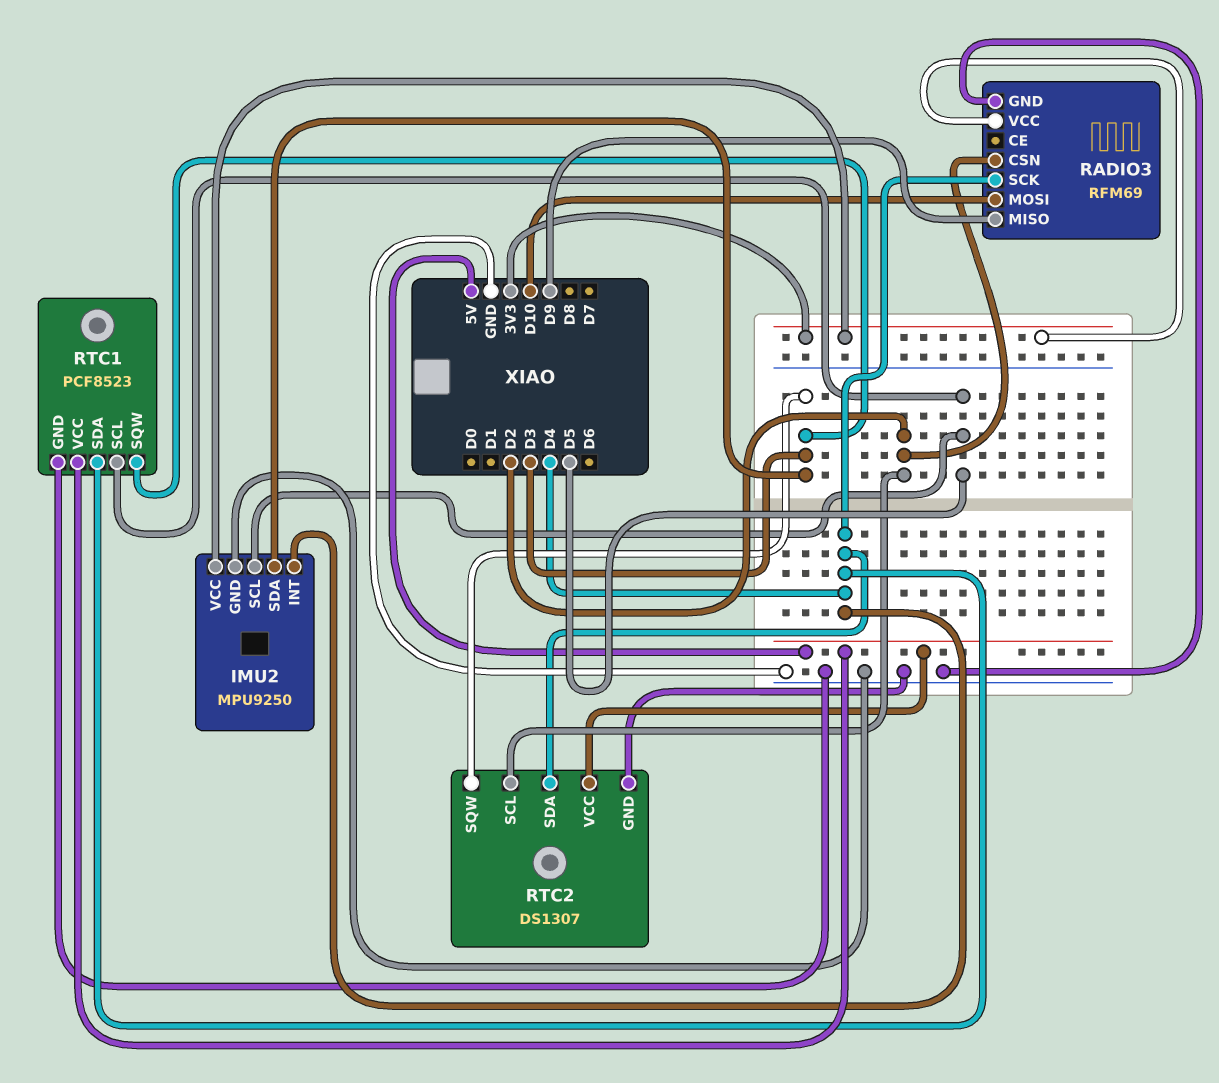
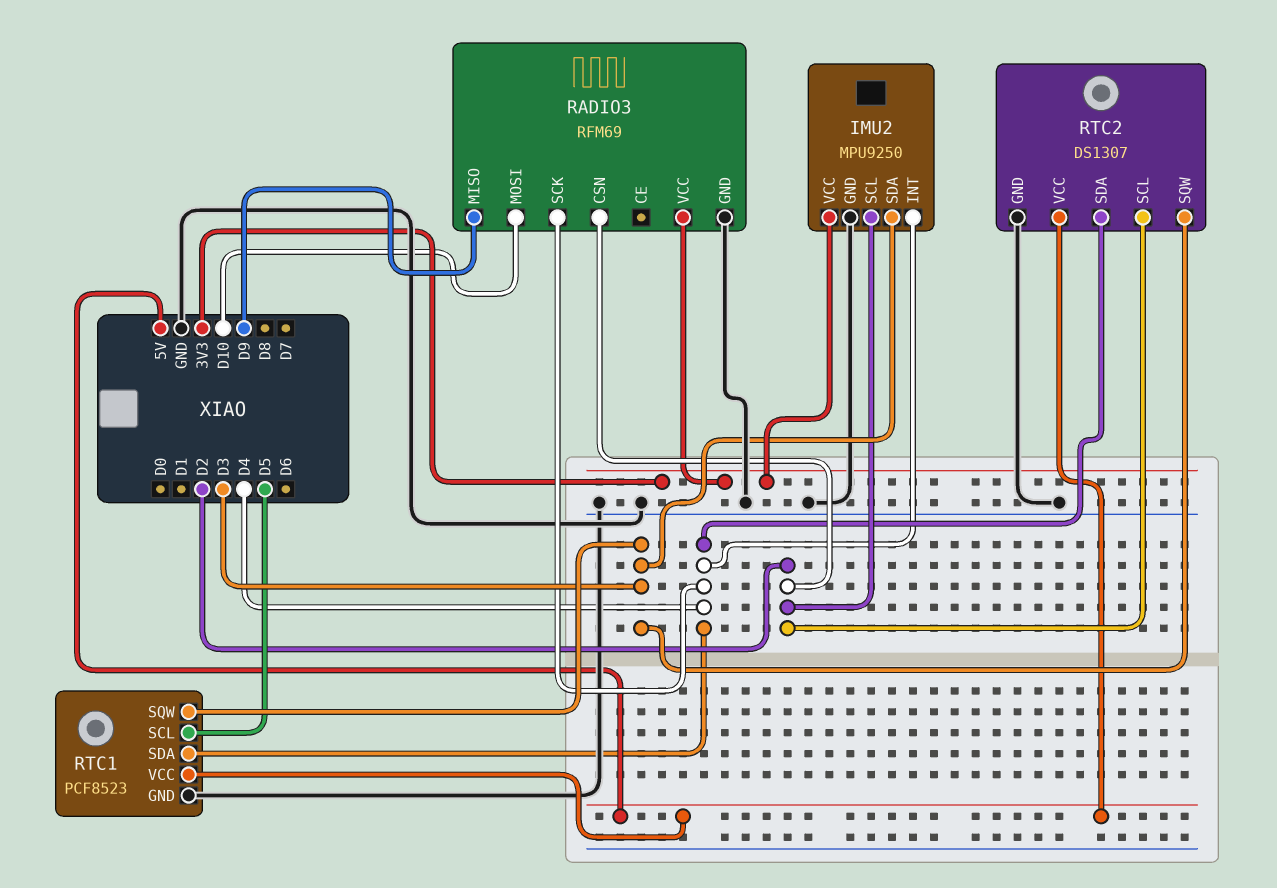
IMU2 pin SCL: D5 -> D2

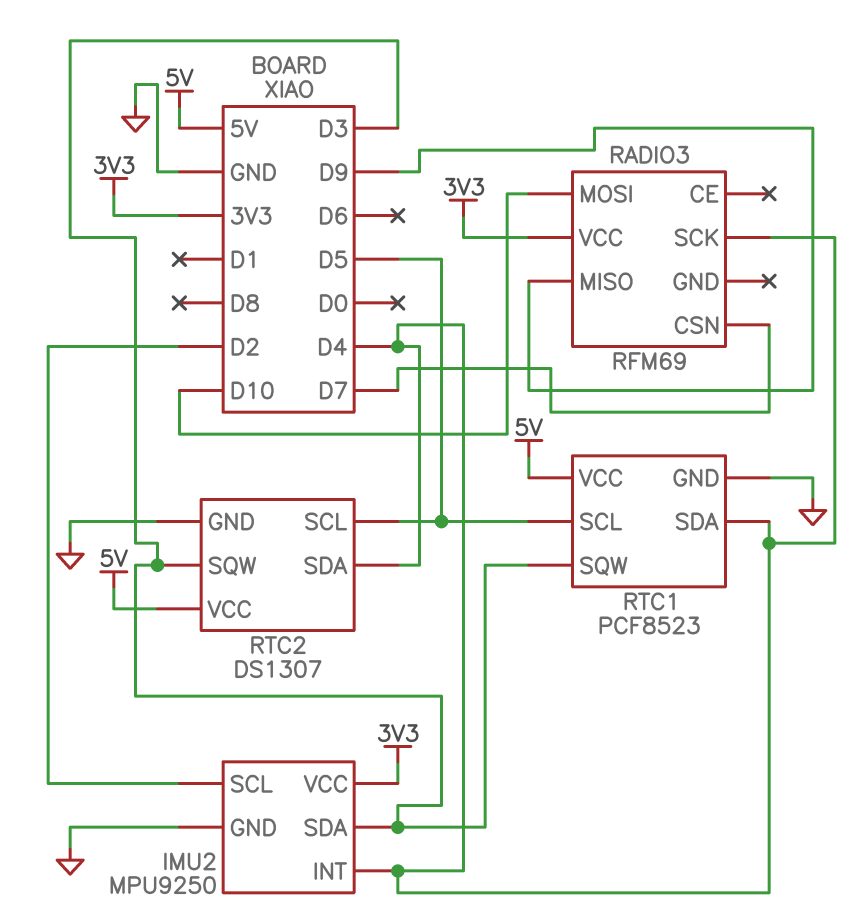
RADIO3 pin CSN: D2 -> D7
RADIO3 pin GND: GND -> none
RTC2 pin SCL: D2 -> D5

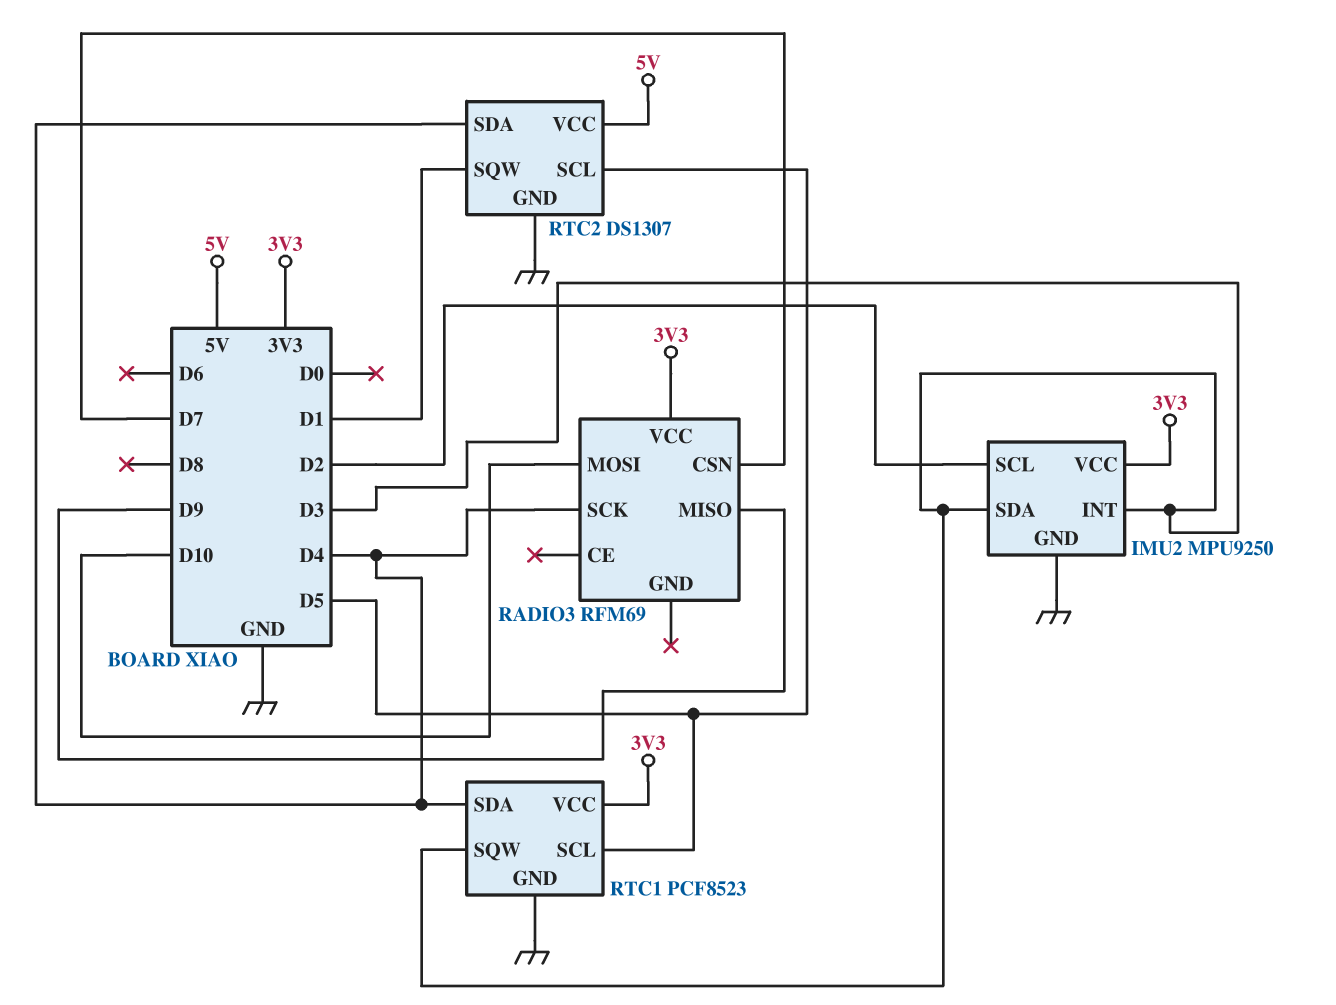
IMU2 pin INT: D4 -> D3
RTC1 pin VCC: 5V -> 3V3
RTC2 pin SQW: D3 -> D1

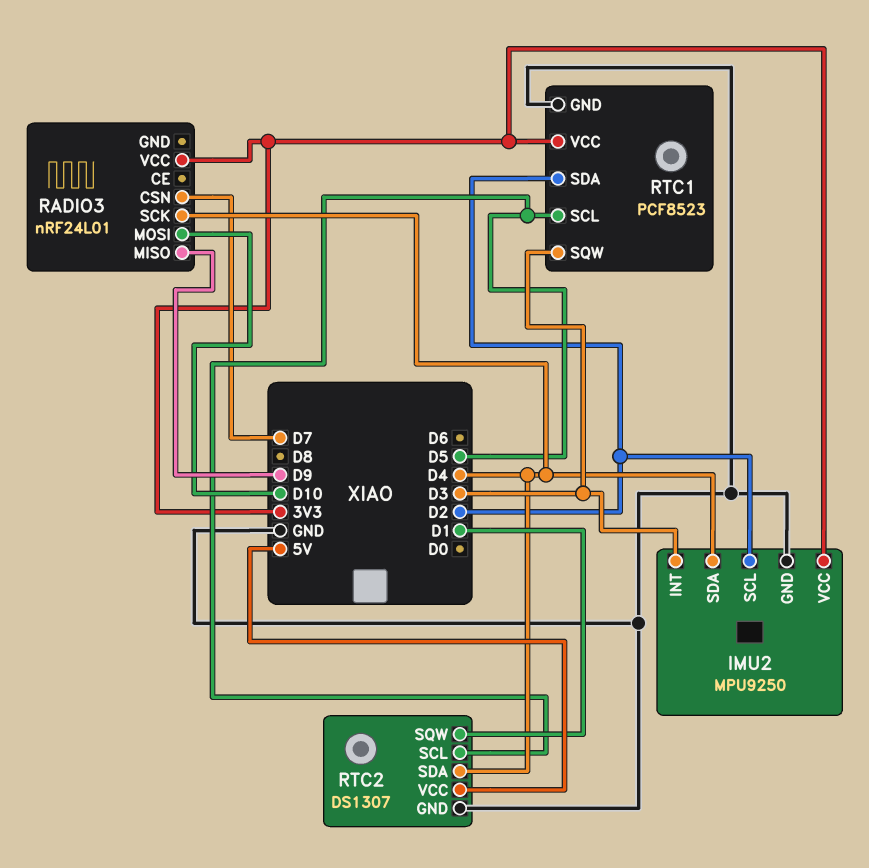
IMU2 pin SDA: D3 -> D4
RADIO3: RFM69 -> nRF24L01
RTC1 pin SDA: D4 -> D2

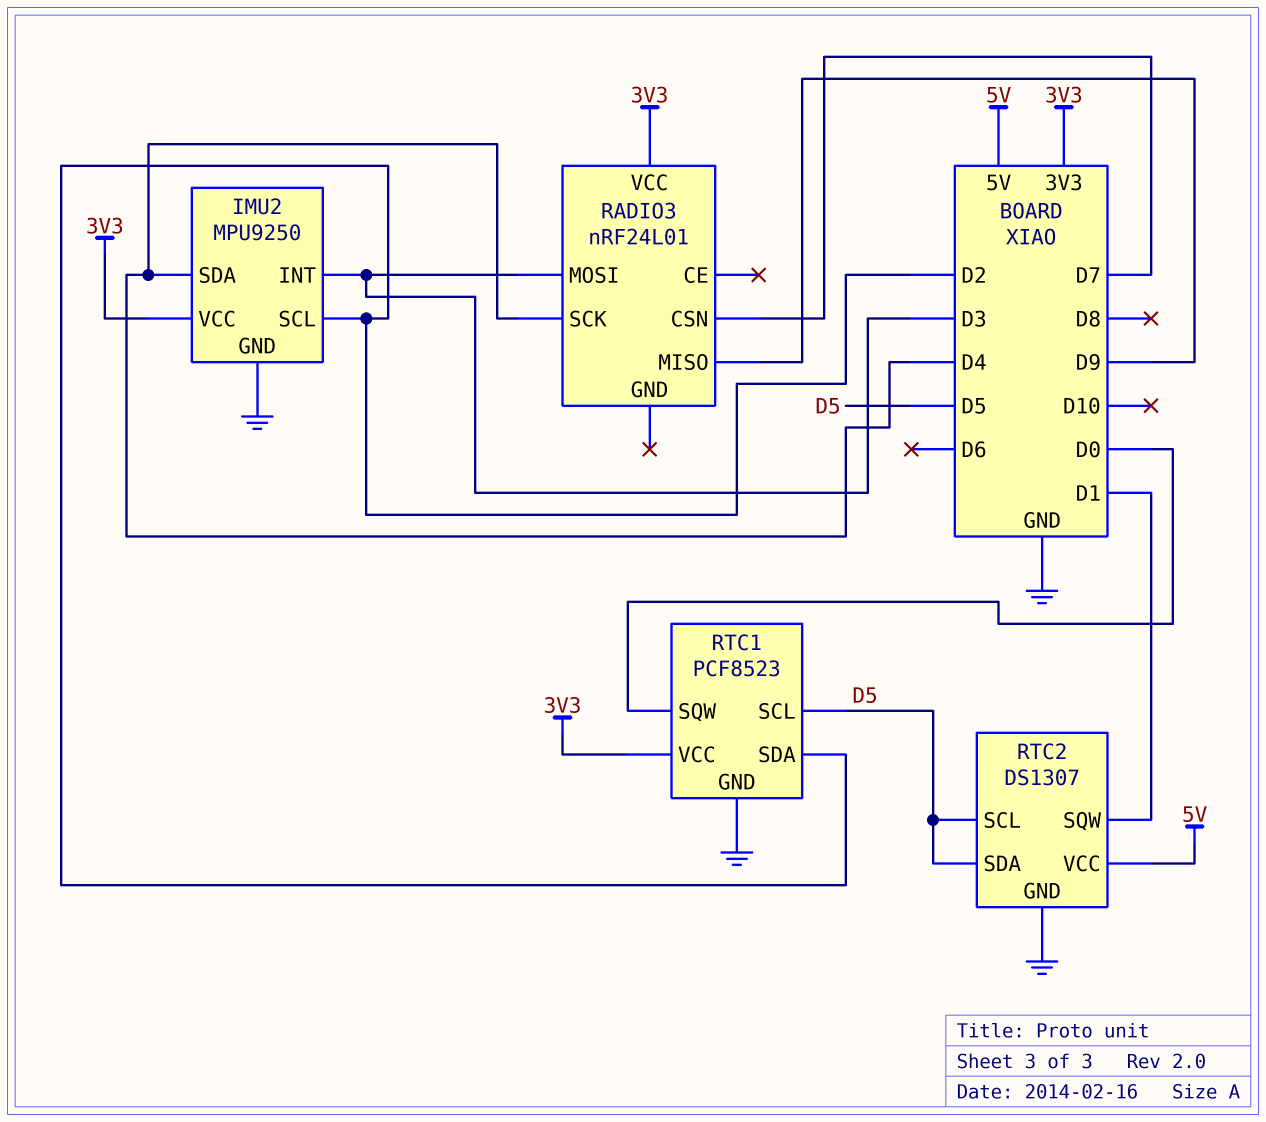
RADIO3 pin MOSI: D10 -> D3
RTC1 pin SQW: D3 -> D0
RTC2 pin SDA: D4 -> D5

